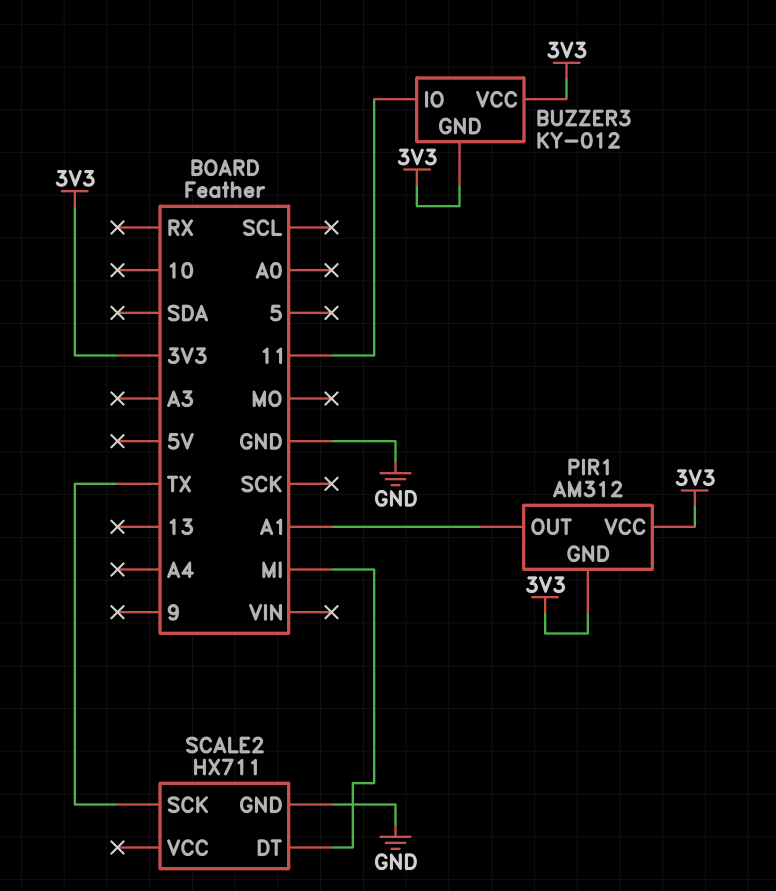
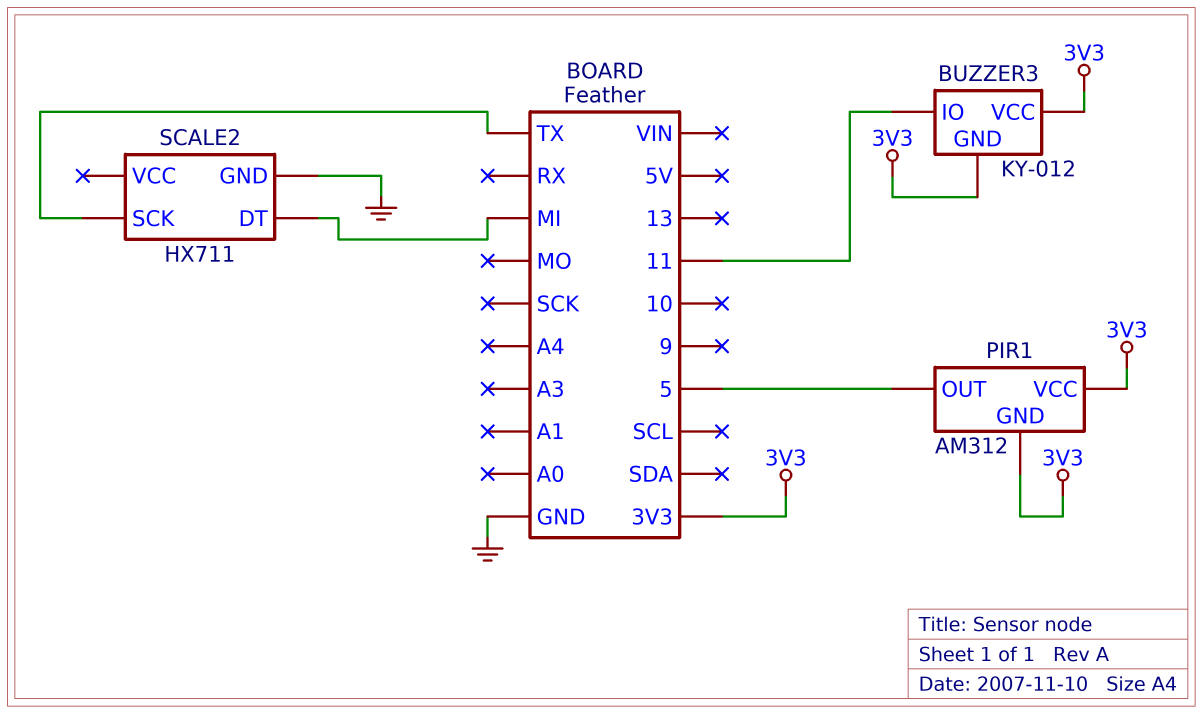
PIR1 pin OUT: A1 -> 5

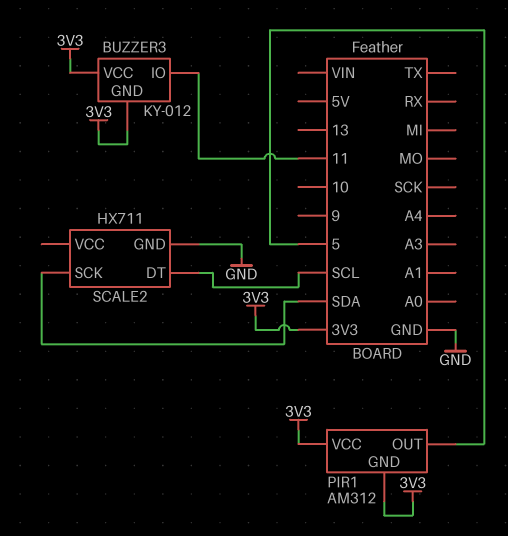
SCALE2 pin DT: MI -> SCL
SCALE2 pin SCK: TX -> SDA

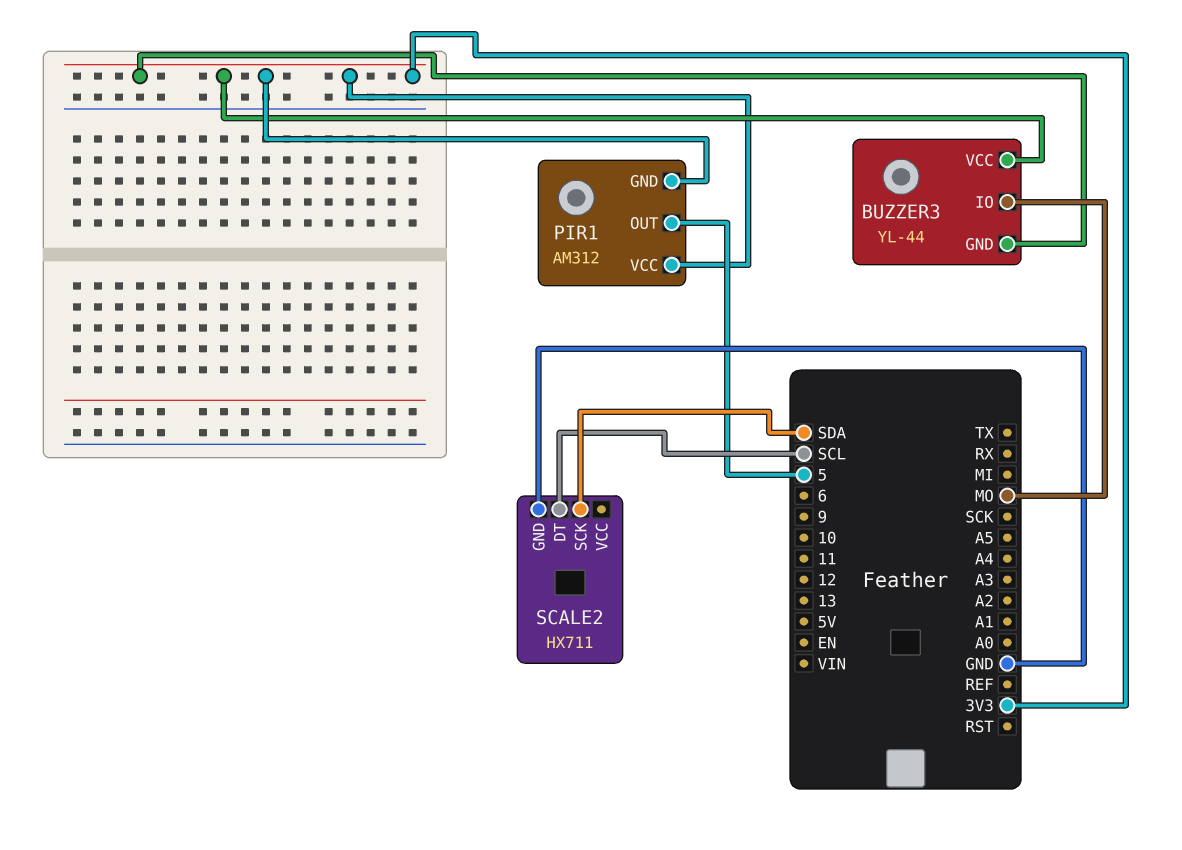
BUZZER3: KY-012 -> YL-44
BUZZER3 pin IO: 11 -> MO

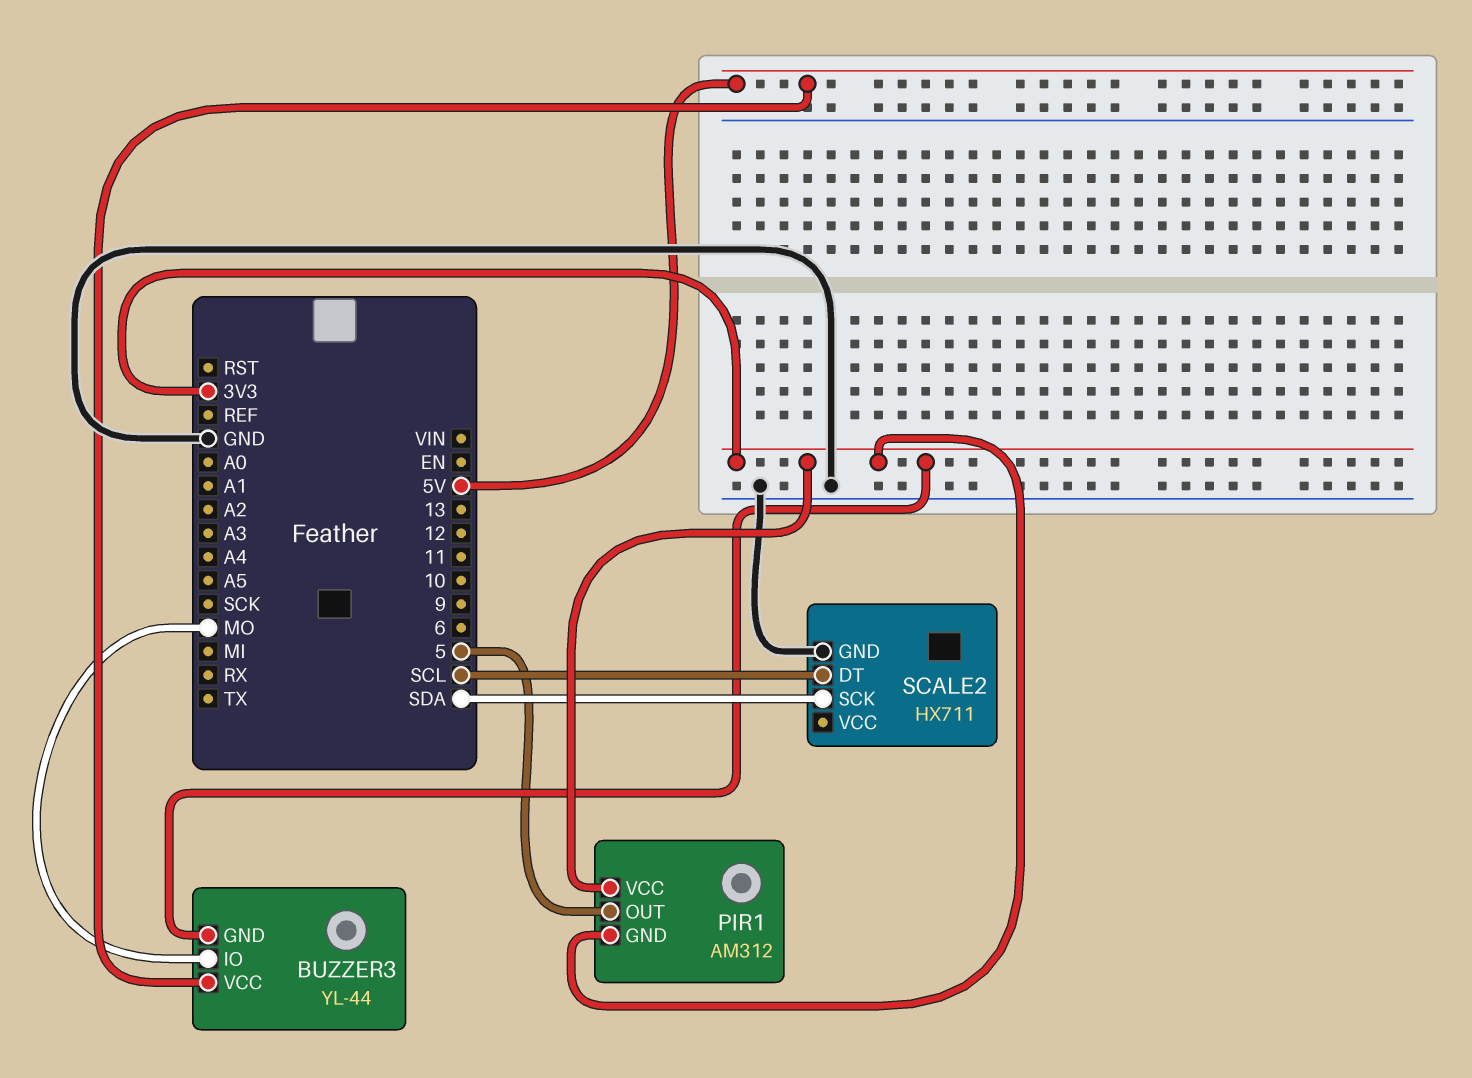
BUZZER3 pin VCC: 3V3 -> 5V

